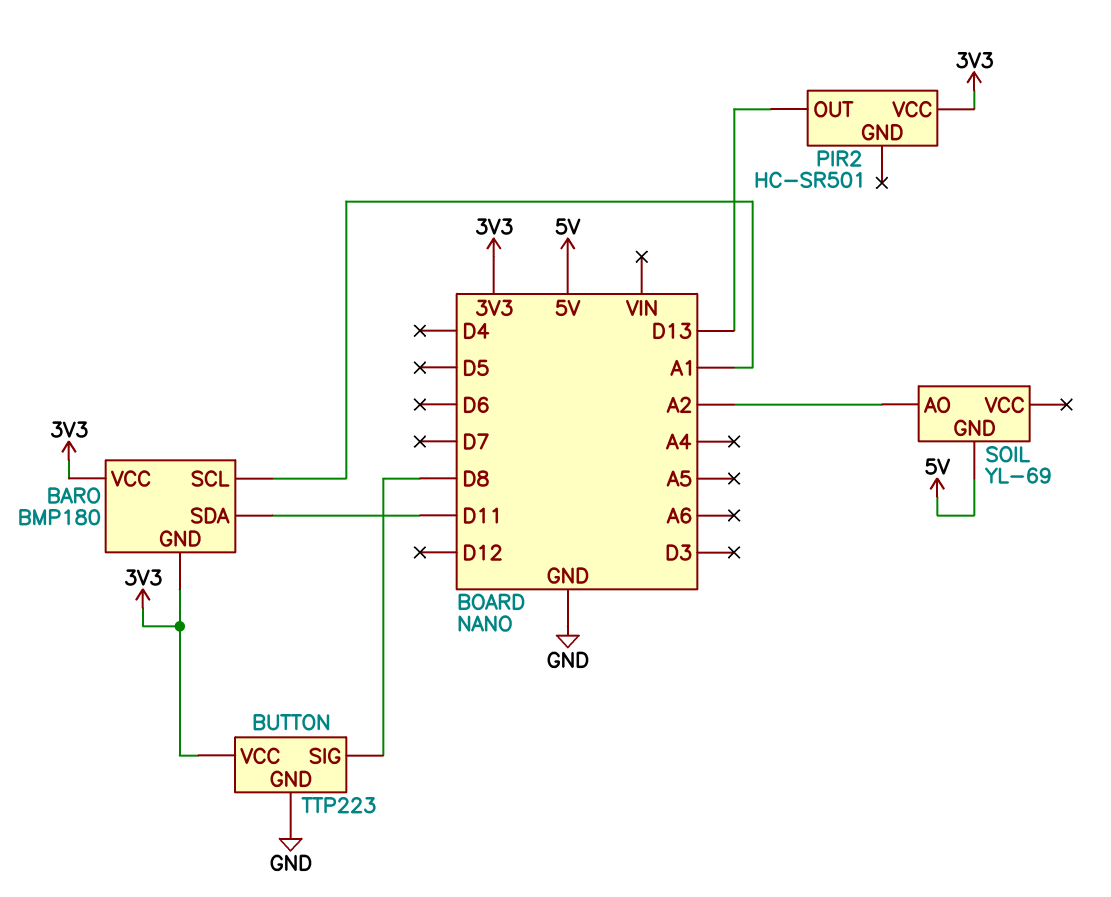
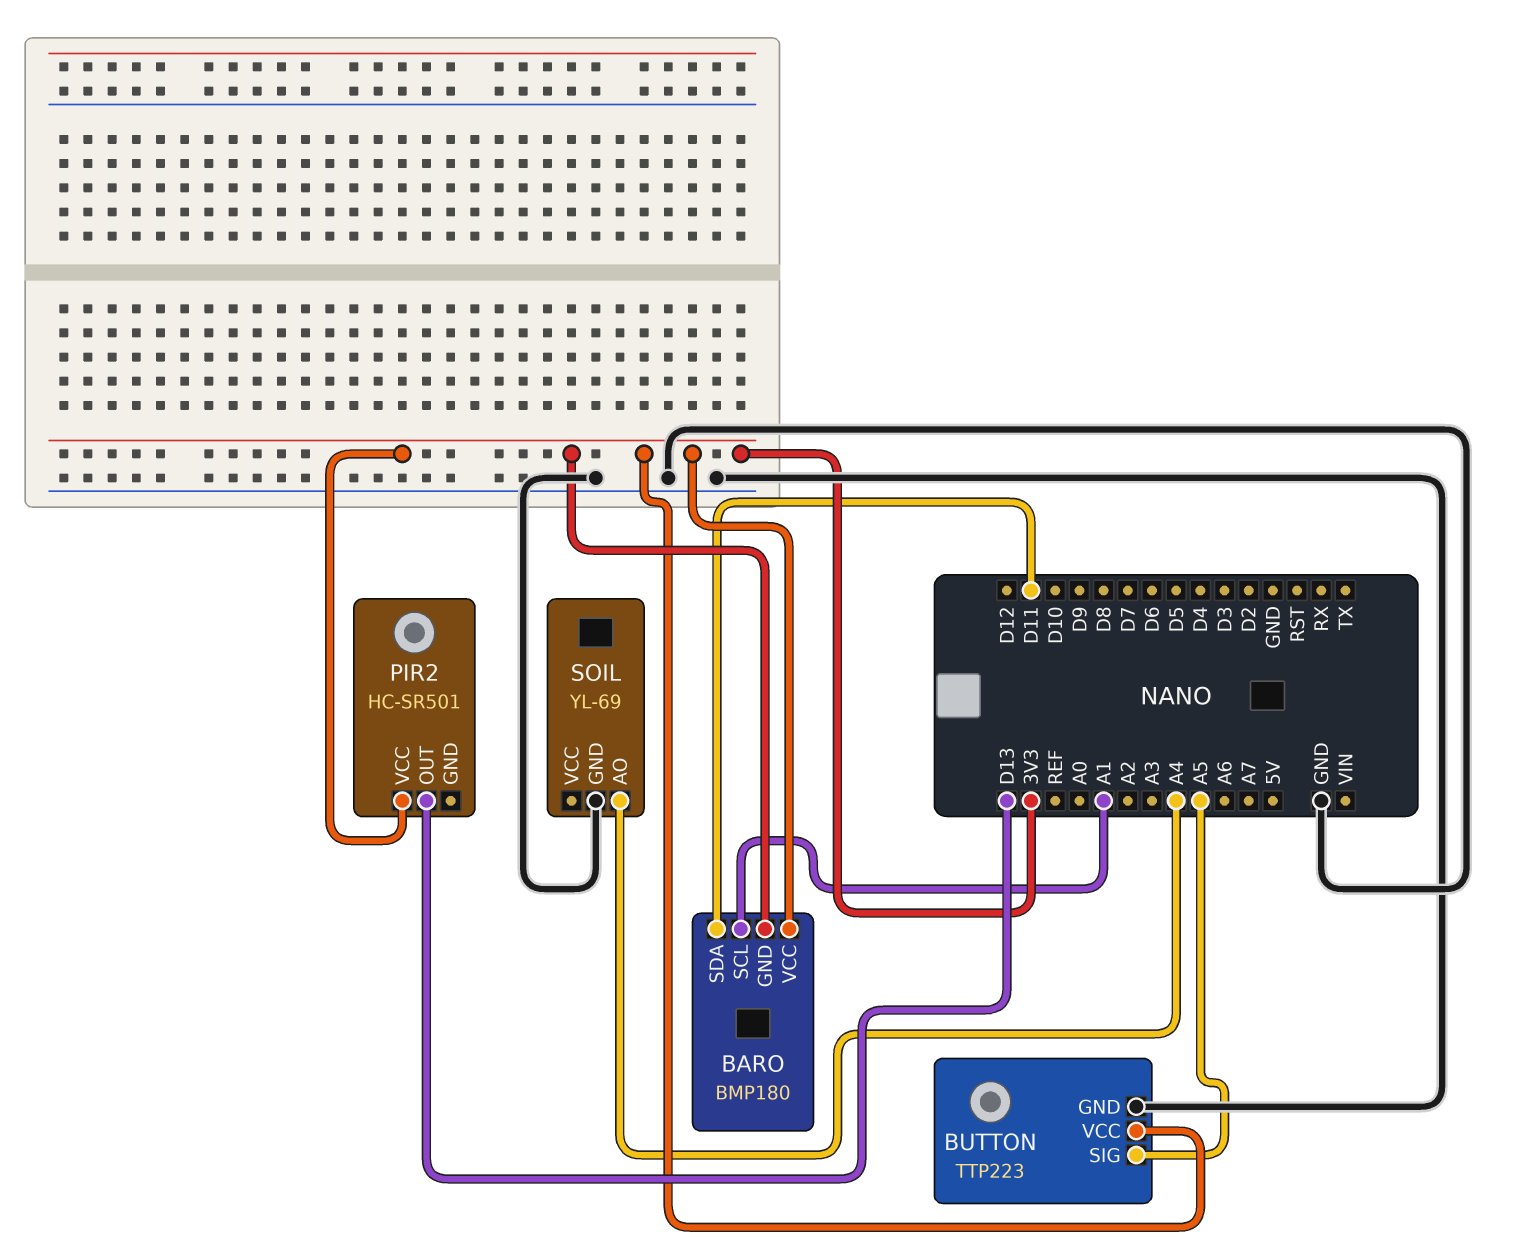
BUTTON pin SIG: D8 -> A5
SOIL pin AO: A2 -> A4
SOIL pin GND: 5V -> GND

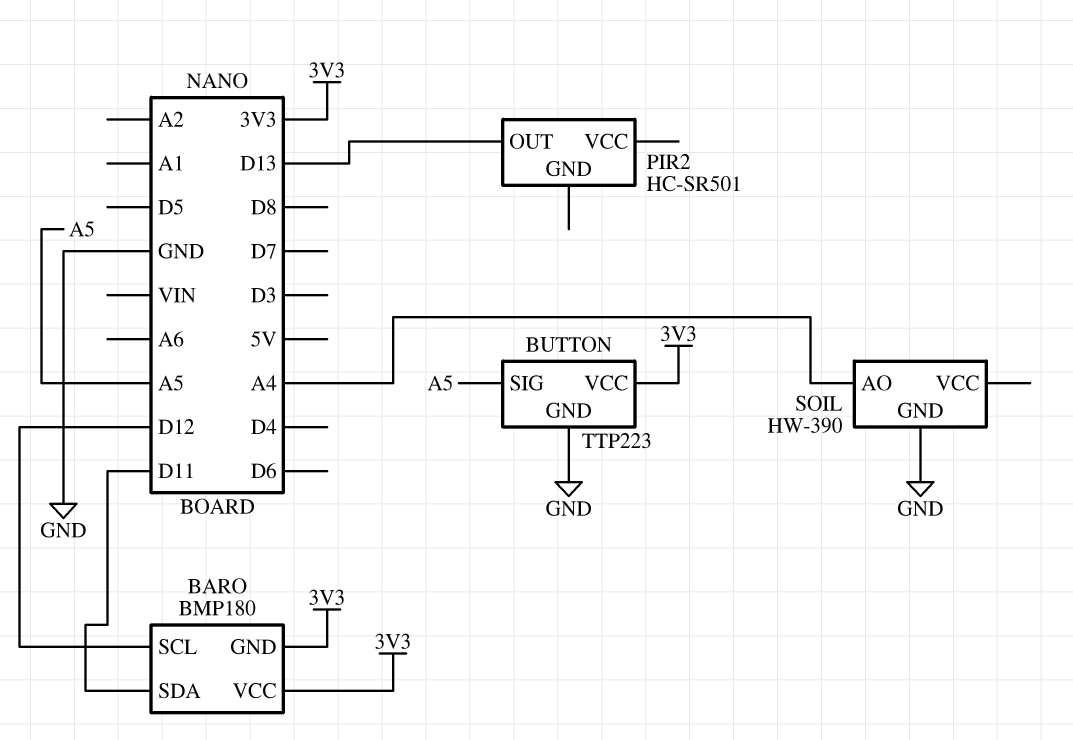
BARO pin SCL: A1 -> D12
PIR2 pin VCC: 3V3 -> none
SOIL: YL-69 -> HW-390

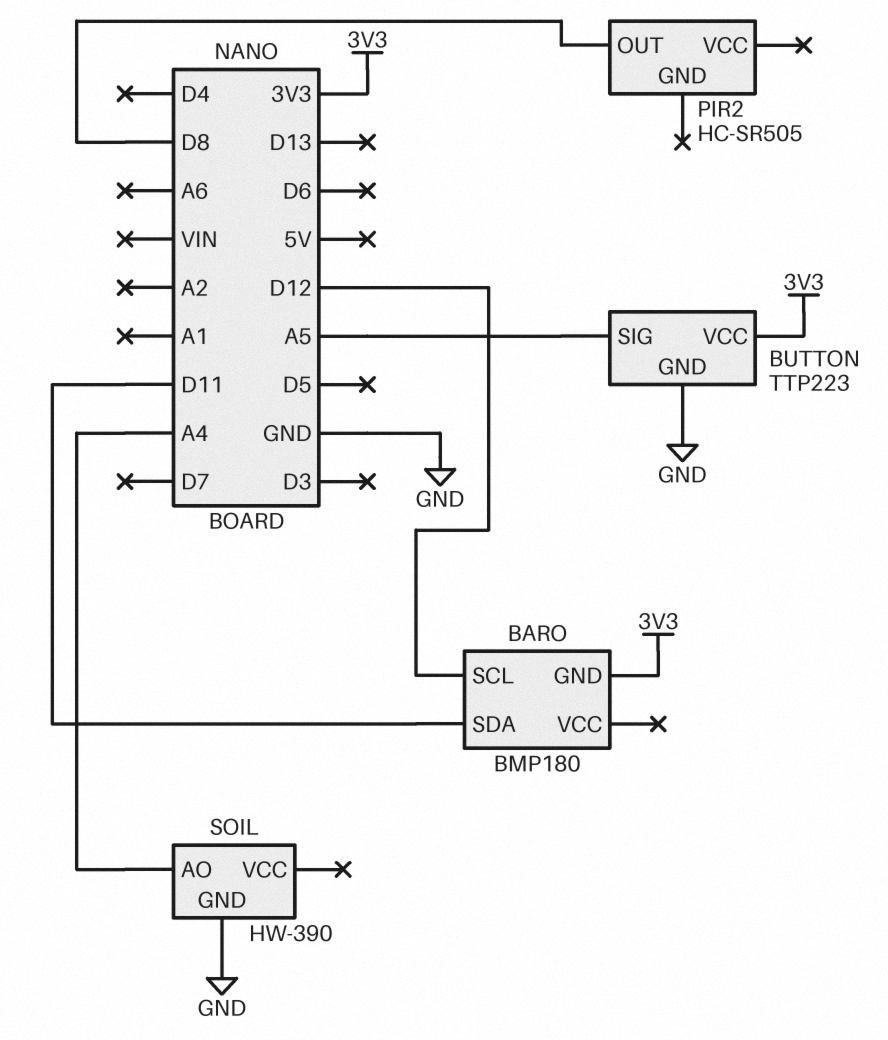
BARO pin VCC: 3V3 -> none
PIR2: HC-SR501 -> HC-SR505
PIR2 pin OUT: D13 -> D8

